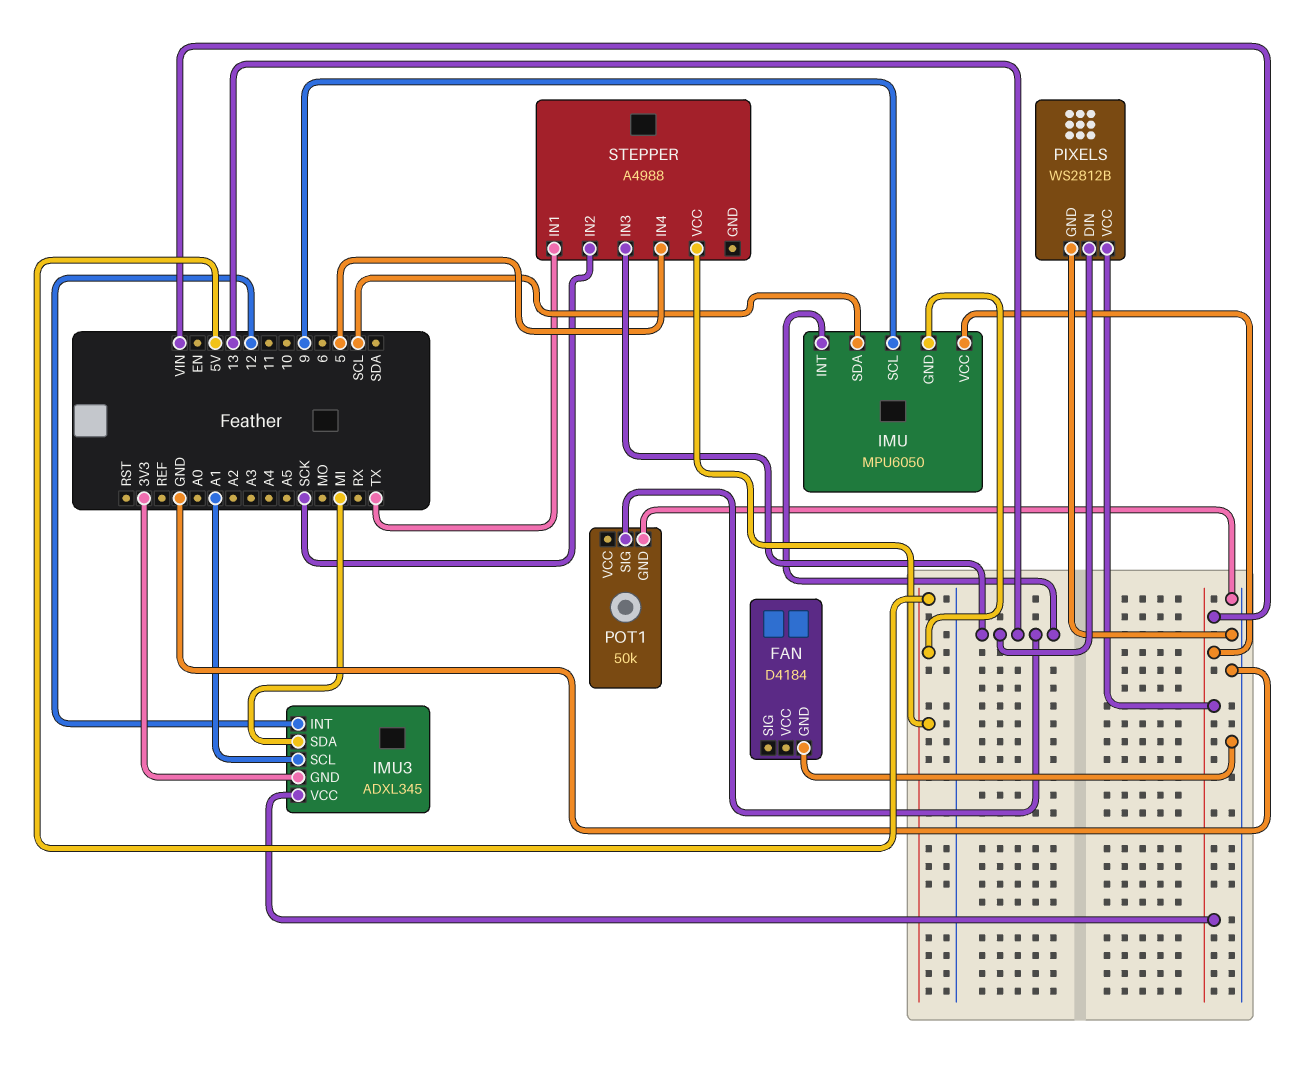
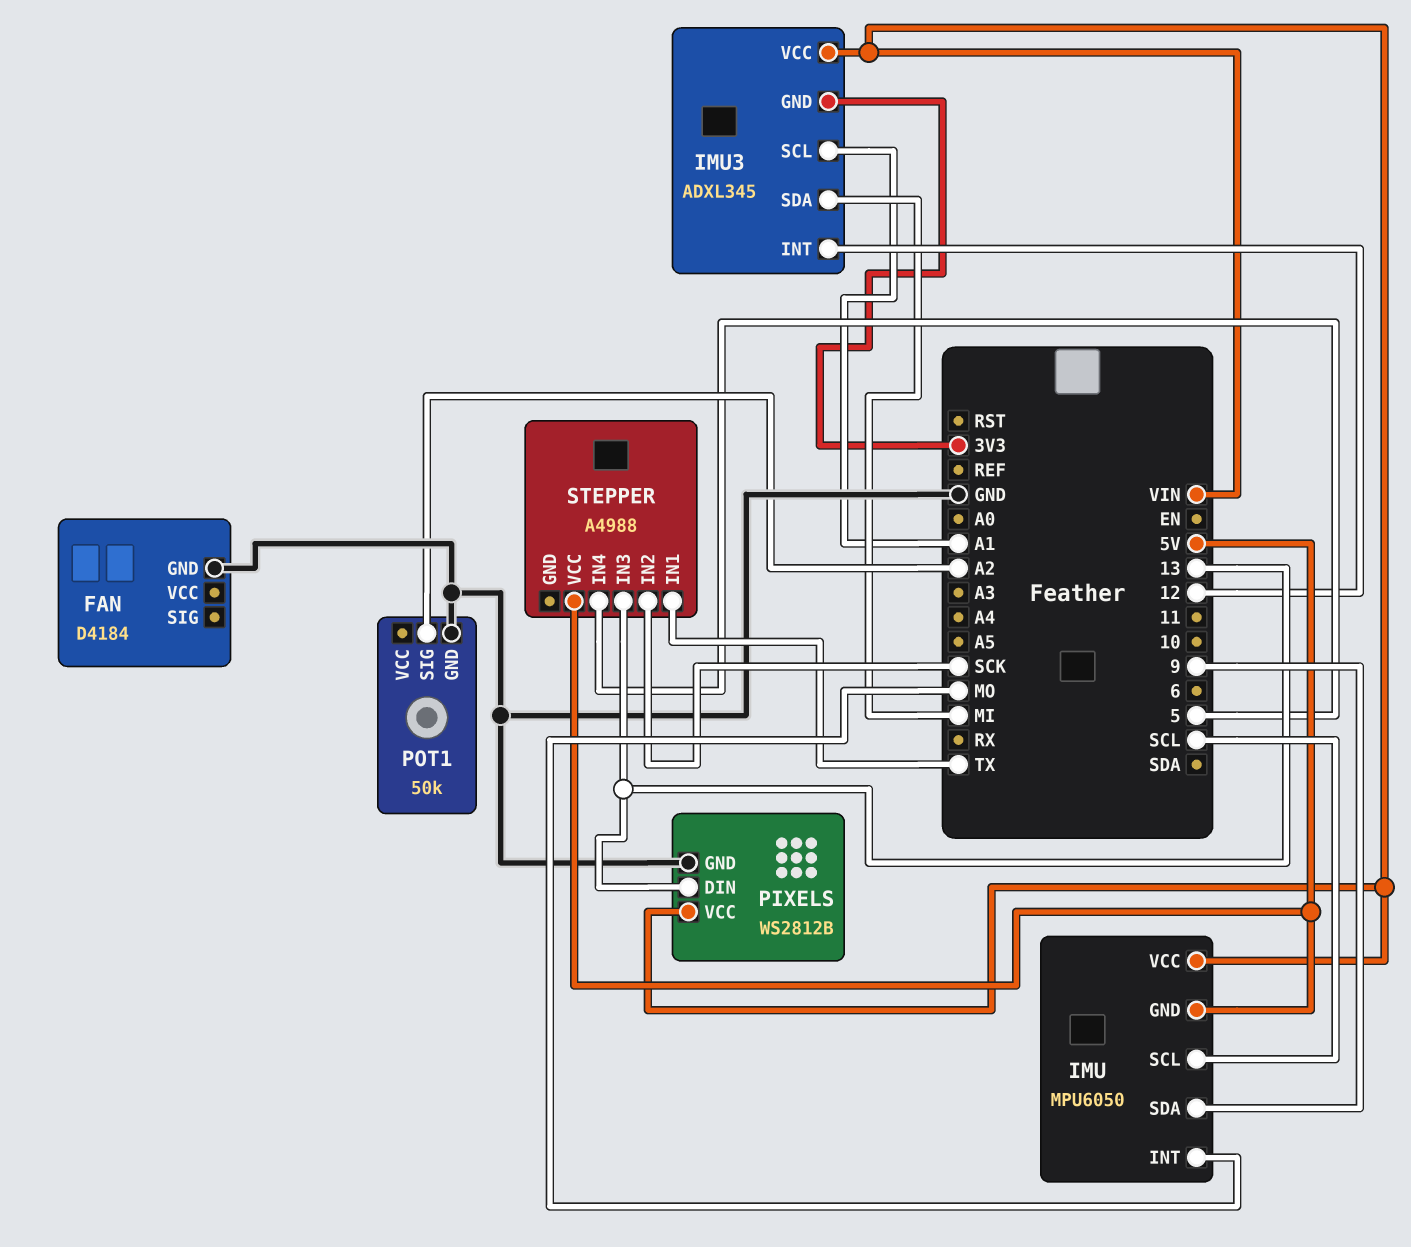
IMU pin INT: 13 -> MO
IMU pin SCL: 9 -> SCL
IMU pin SDA: SCL -> 9
POT1 pin SIG: 13 -> A2

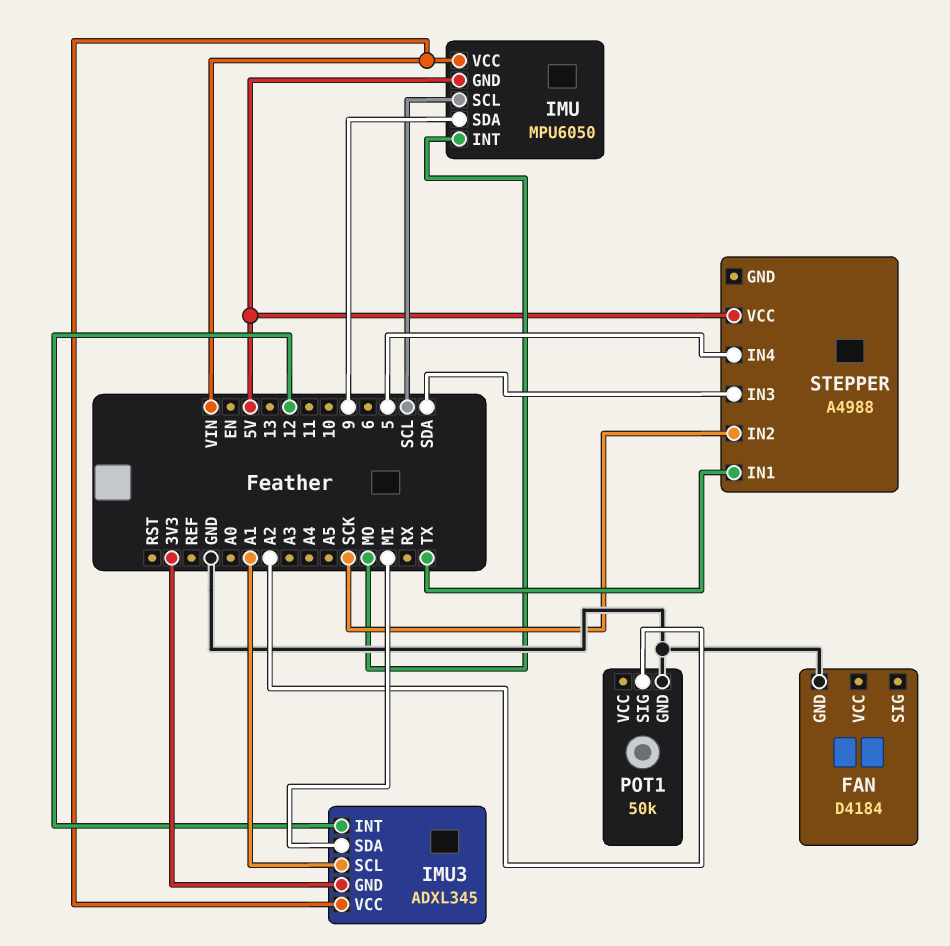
PIXELS: WS2812B -> none
PIXELS pin DIN: 13 -> none
PIXELS pin GND: GND -> none
PIXELS pin VCC: VIN -> none
STEPPER pin IN3: 13 -> SDA

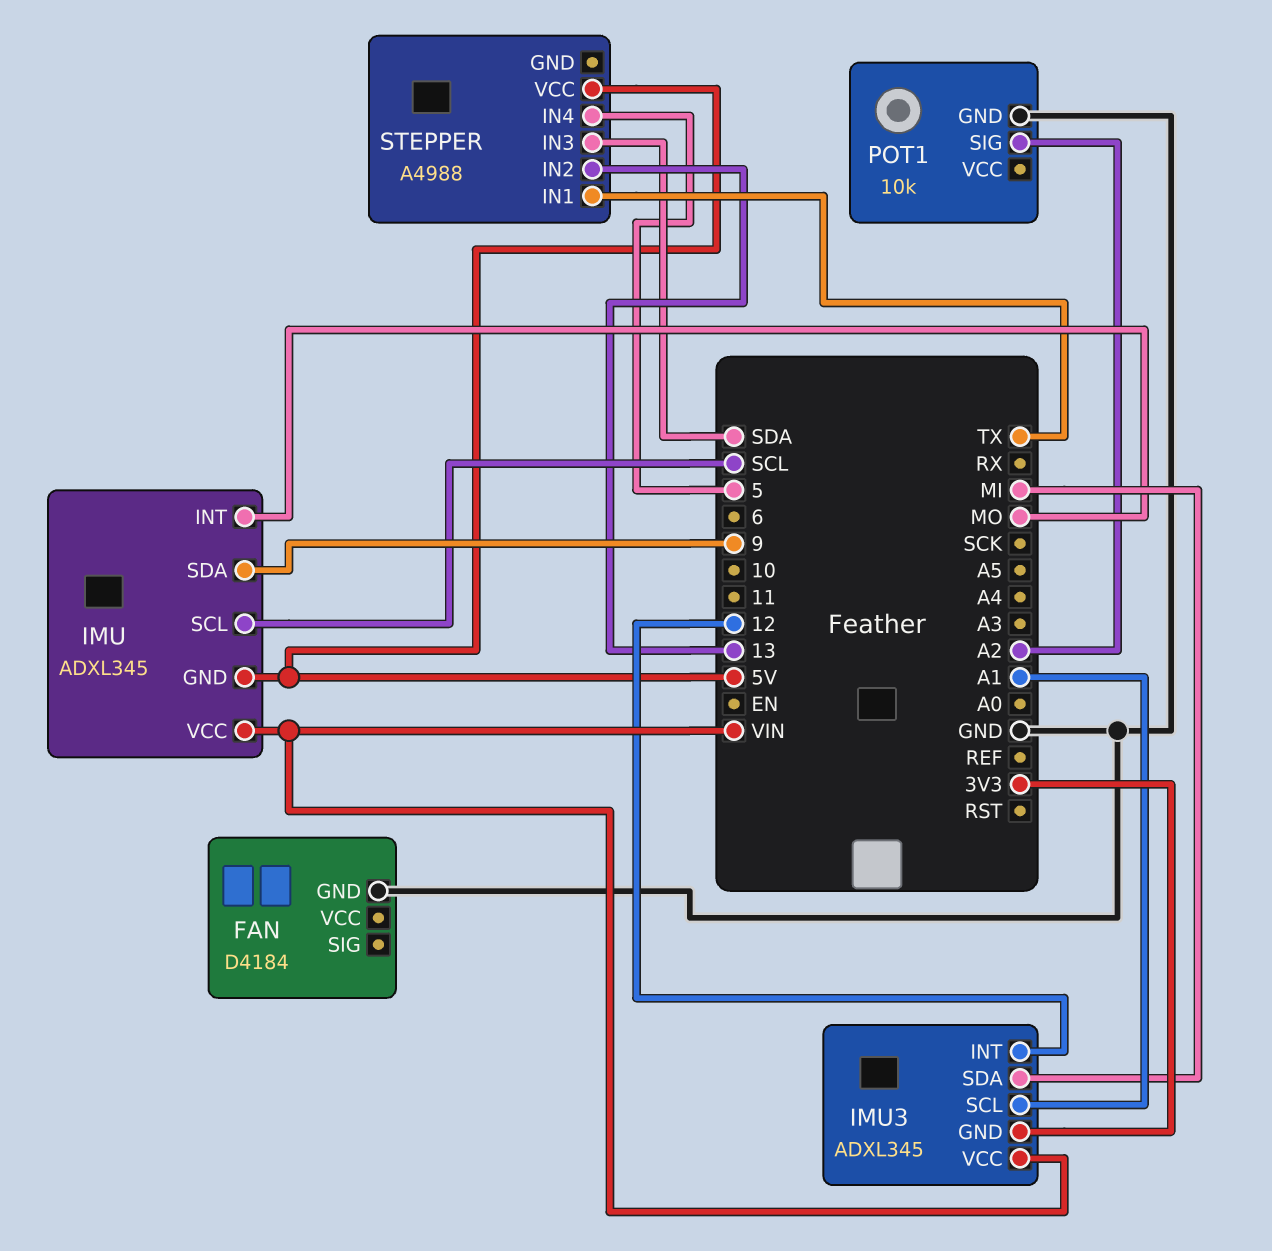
IMU: MPU6050 -> ADXL345
POT1: 50k -> 10k
STEPPER pin IN2: SCK -> 13

